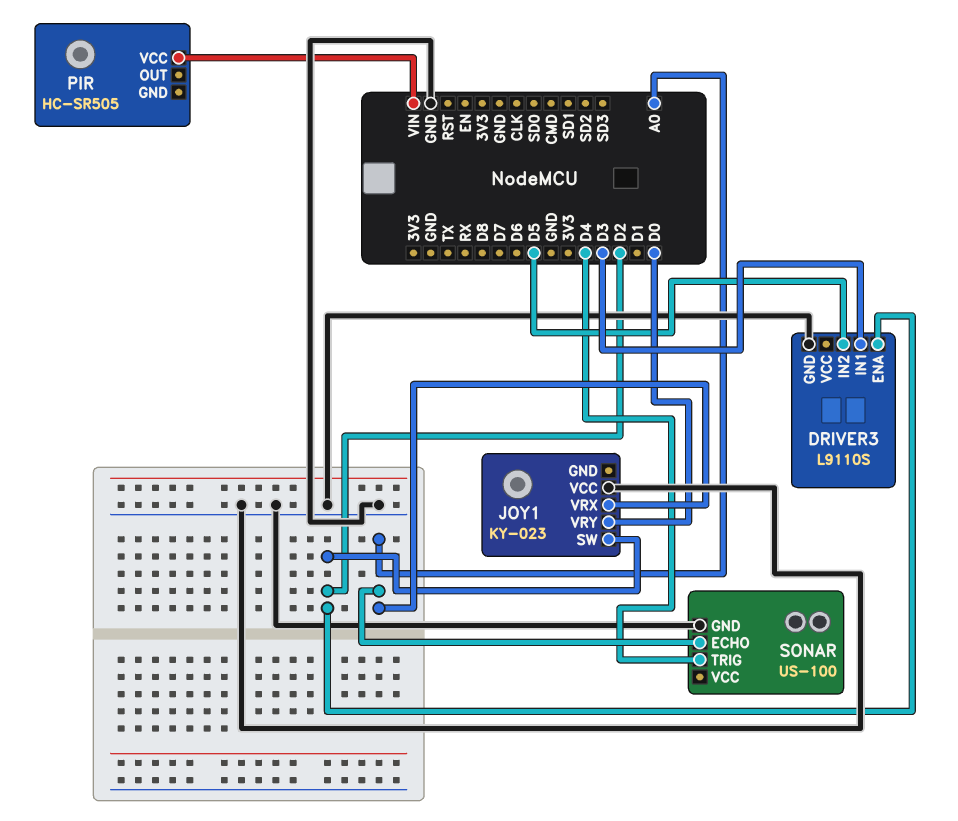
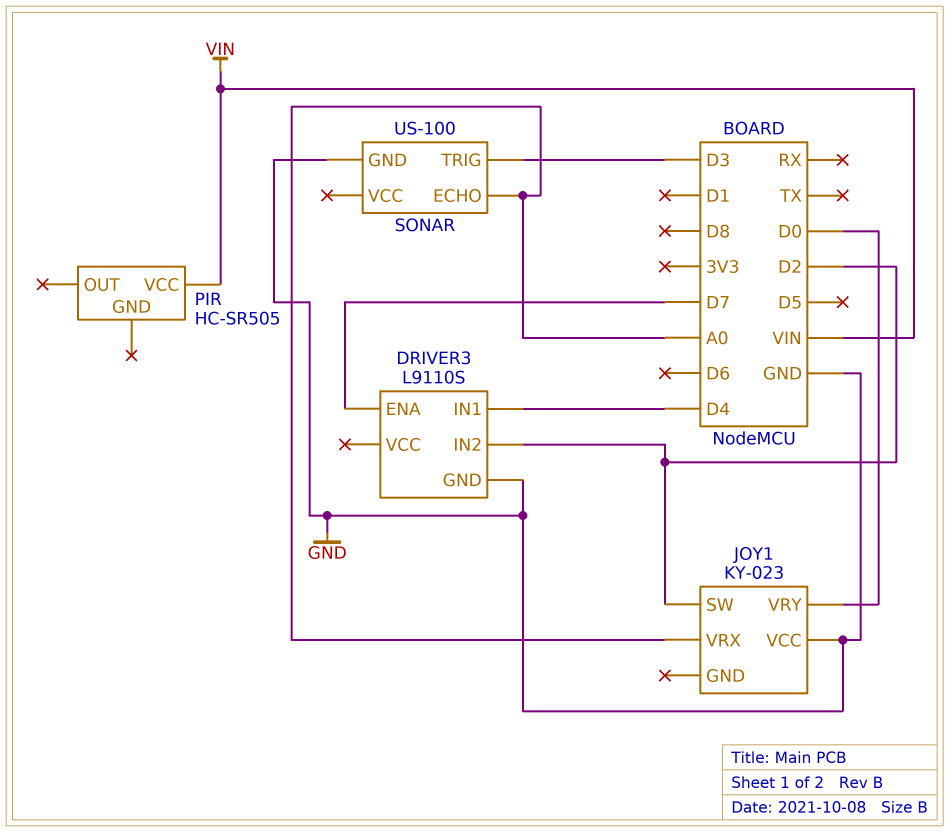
DRIVER3 pin ENA: D2 -> D7
DRIVER3 pin IN1: D3 -> D4
DRIVER3 pin IN2: D5 -> D2
SONAR pin TRIG: D4 -> D3

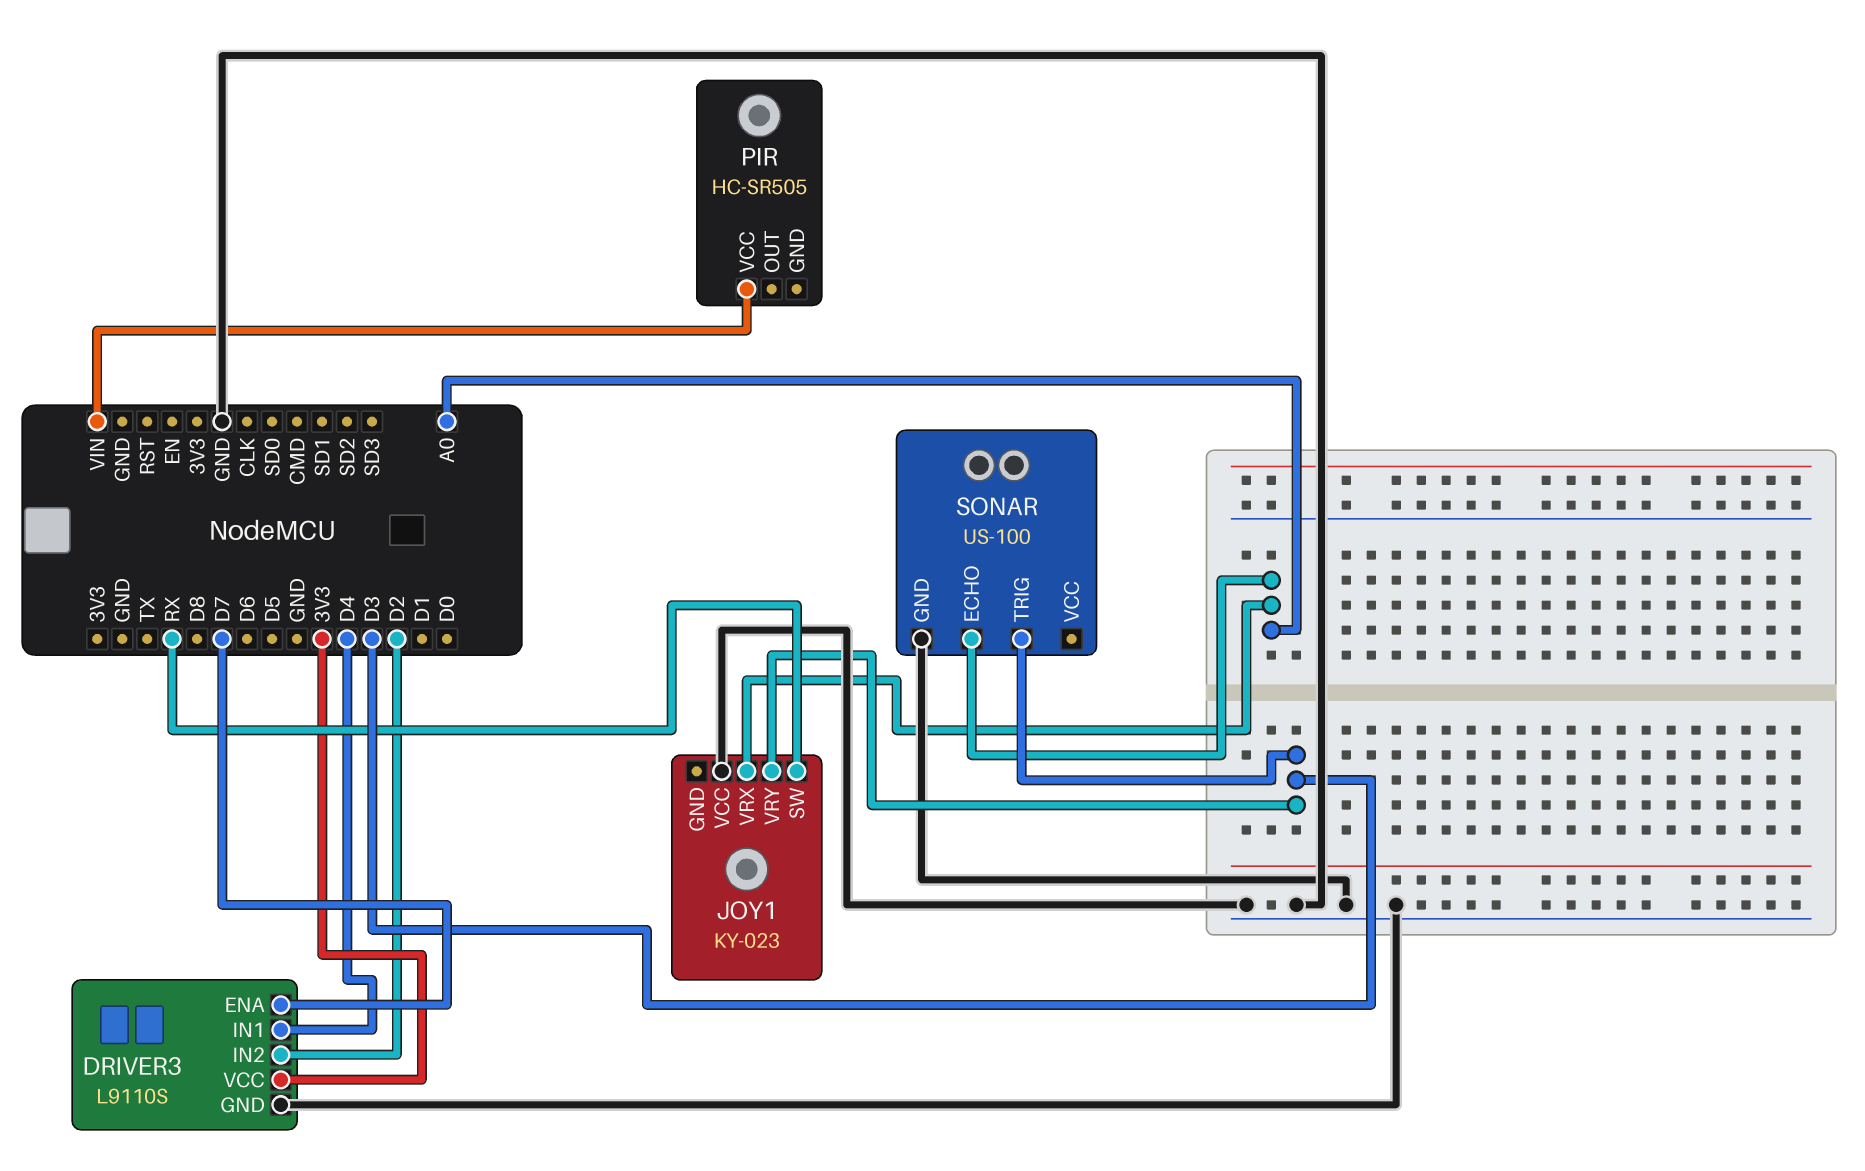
DRIVER3 pin VCC: none -> 3V3
JOY1 pin SW: D2 -> RX
JOY1 pin VRY: D0 -> D3

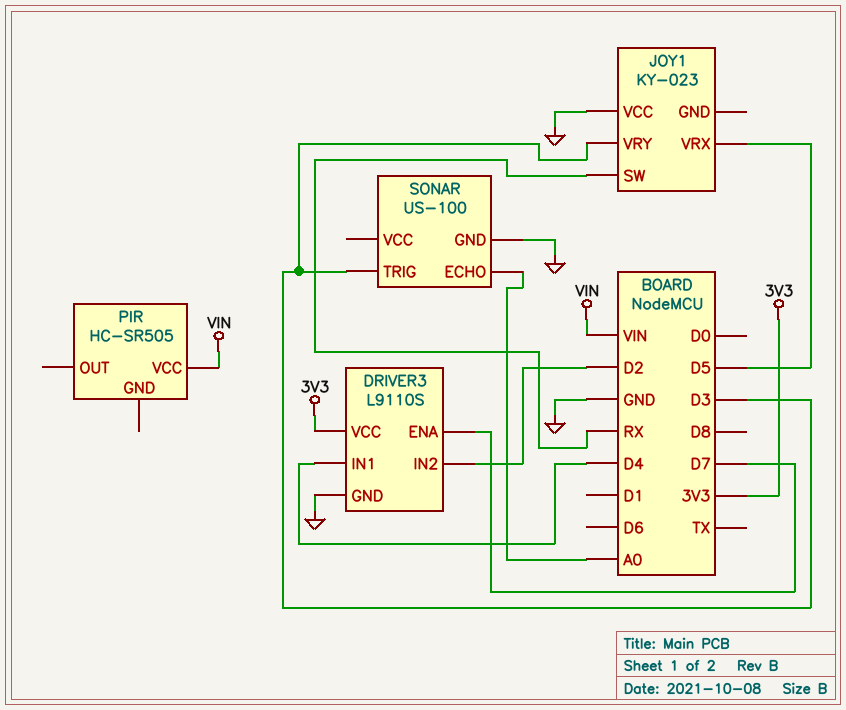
JOY1 pin VRX: A0 -> D5

